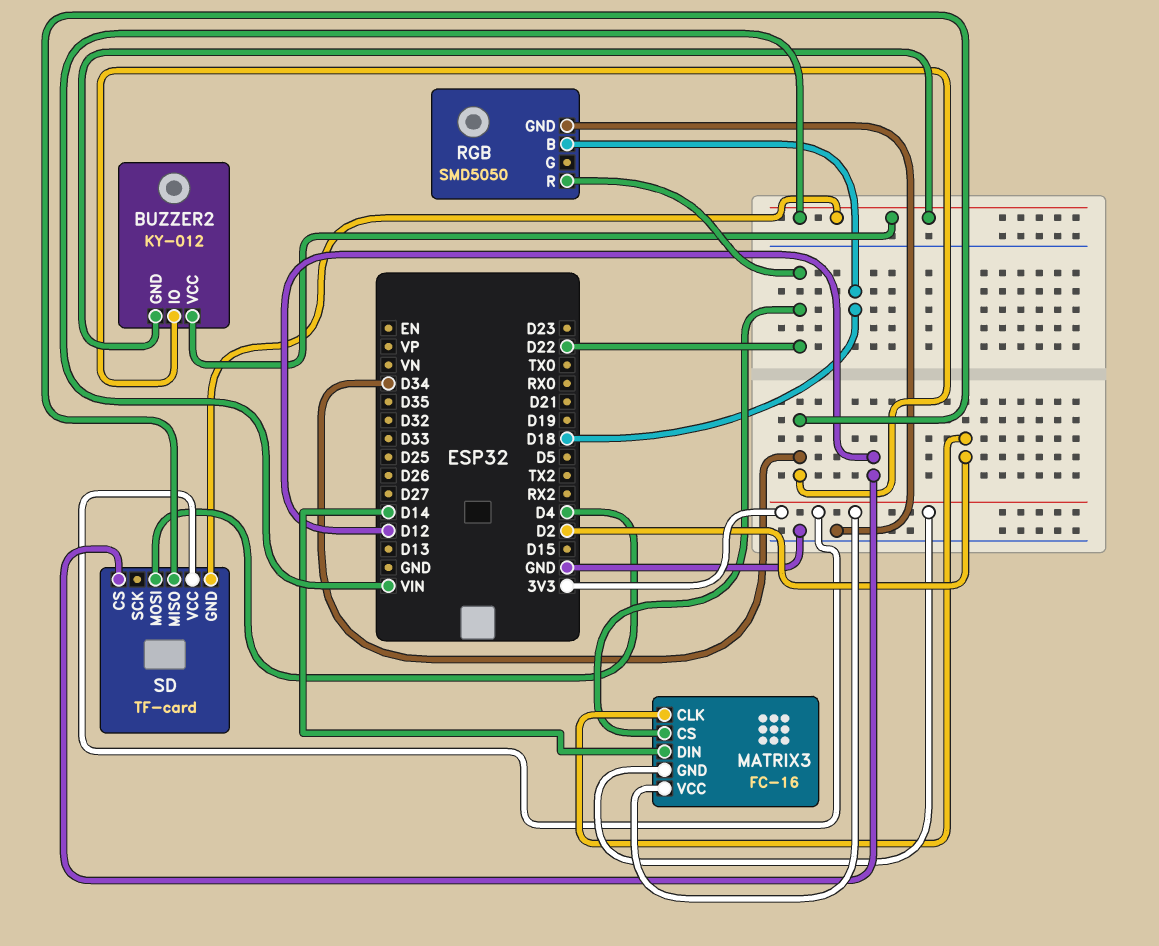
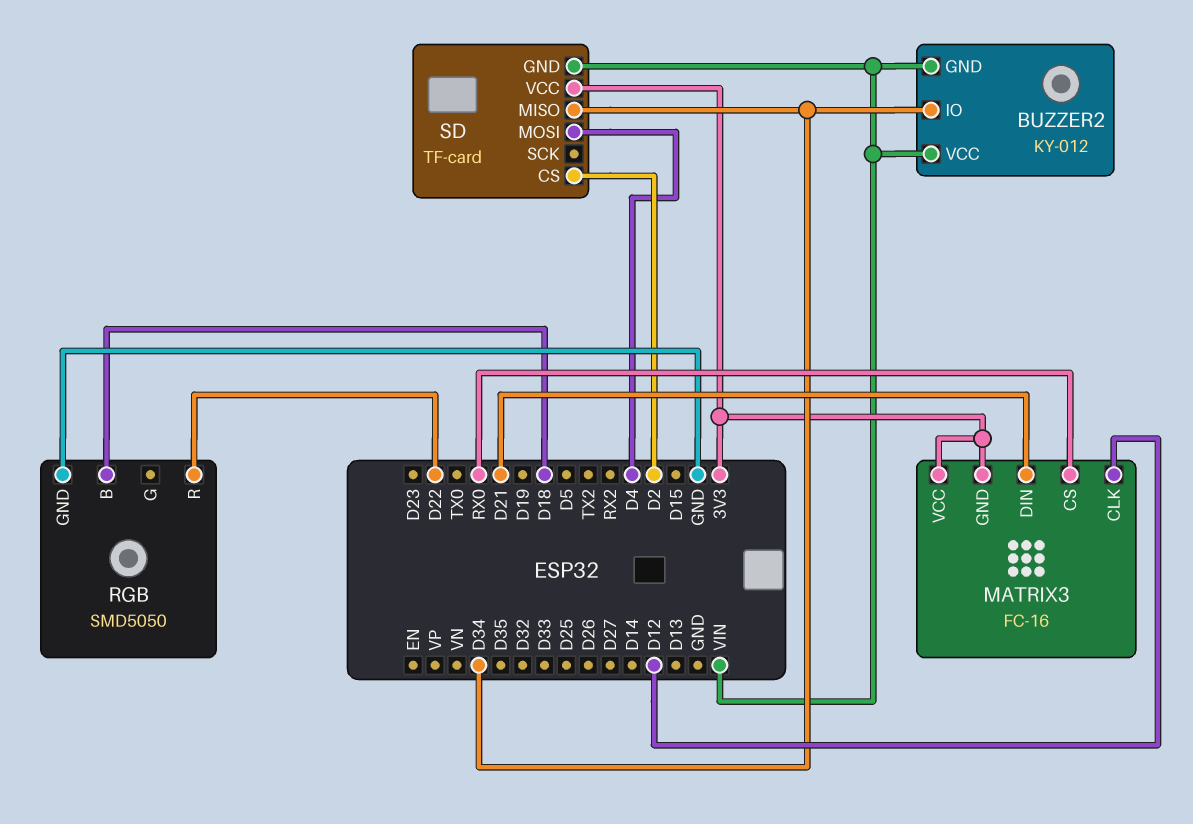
MATRIX3 pin CLK: D2 -> D12
MATRIX3 pin CS: D22 -> RX0
MATRIX3 pin DIN: D14 -> D21
SD pin CS: D12 -> D2

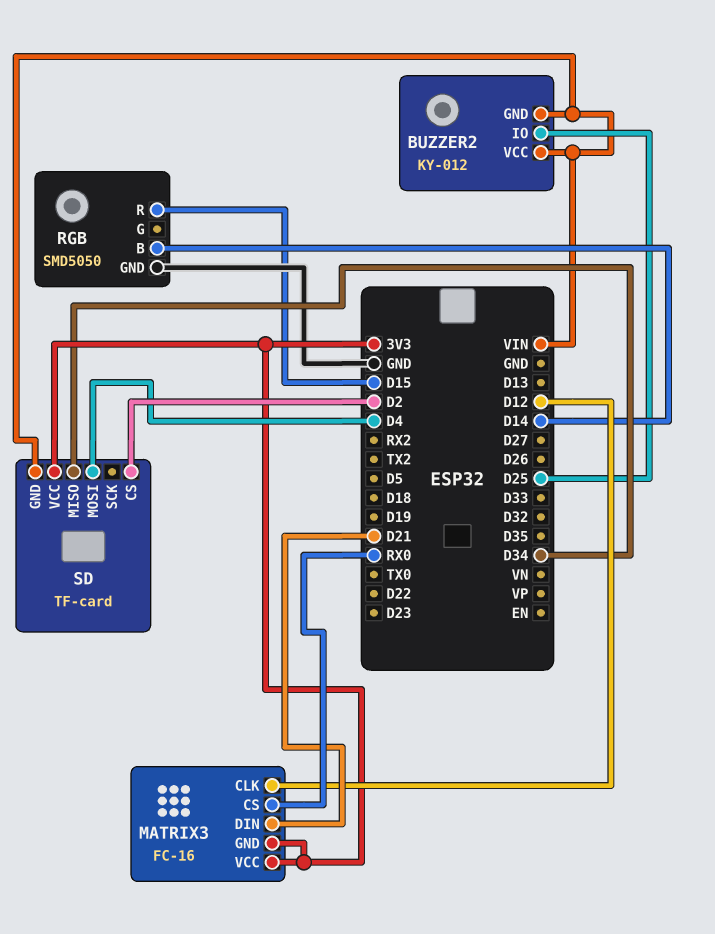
BUZZER2 pin IO: D34 -> D25
RGB pin B: D18 -> D14
RGB pin R: D22 -> D15

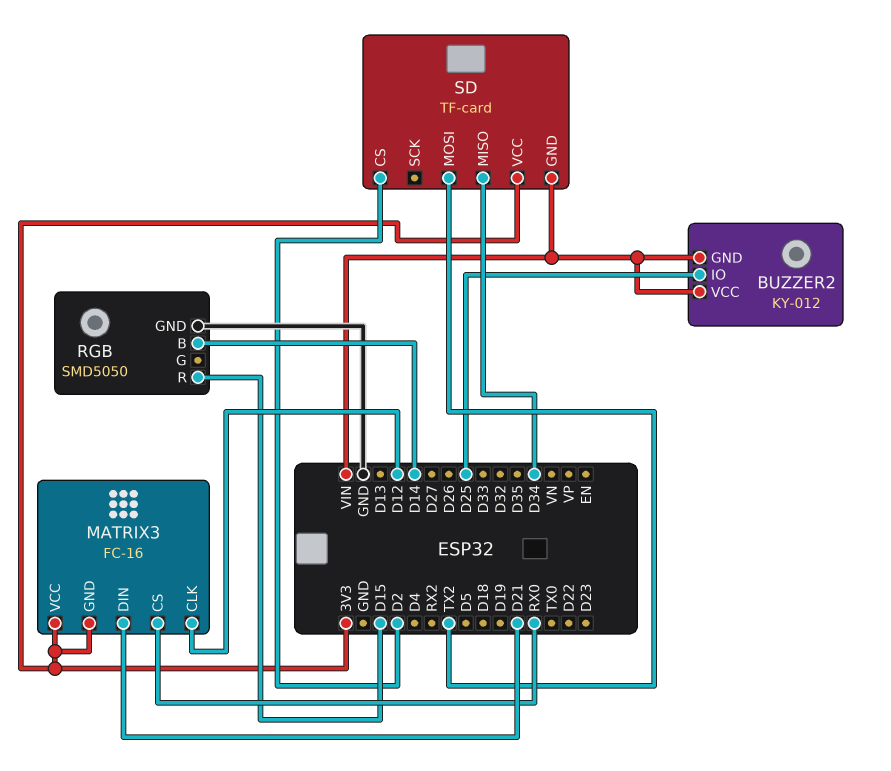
SD pin MOSI: D4 -> TX2

